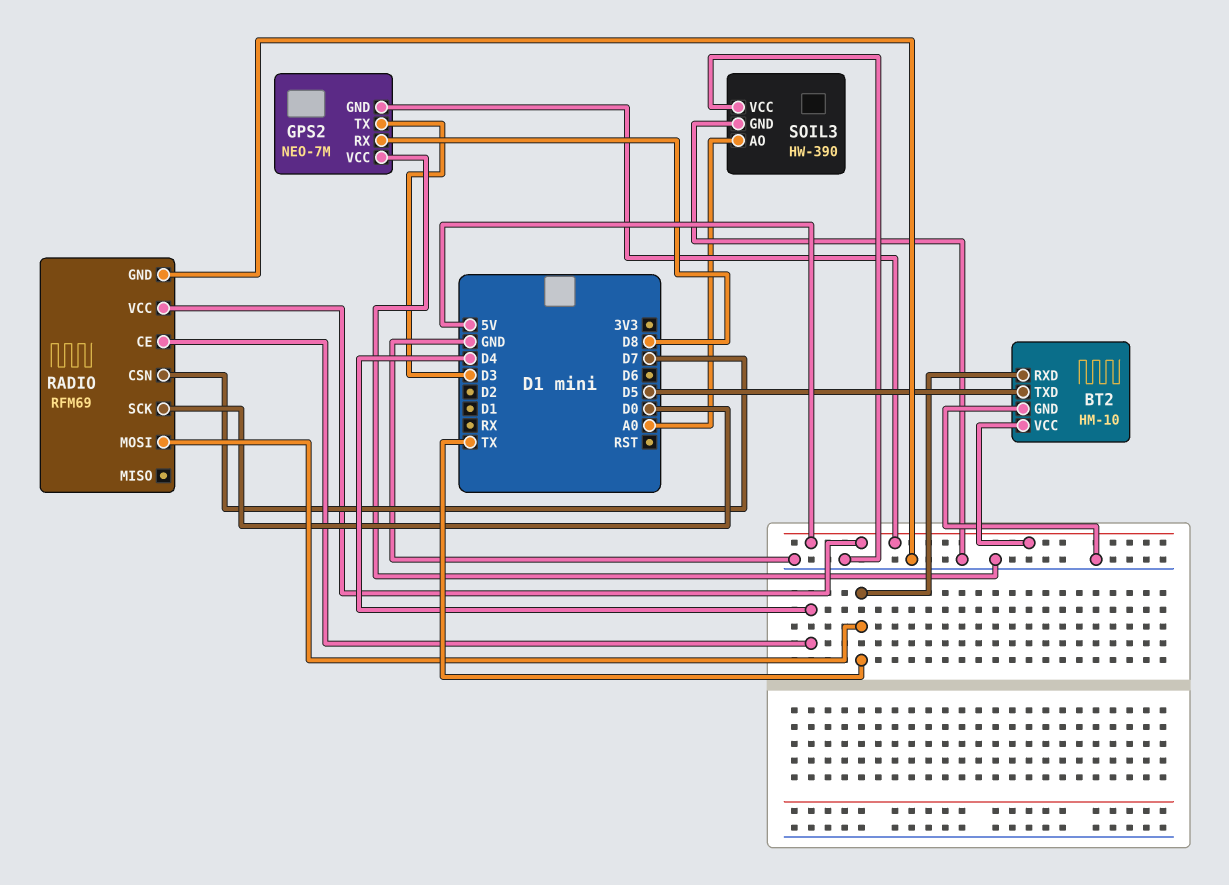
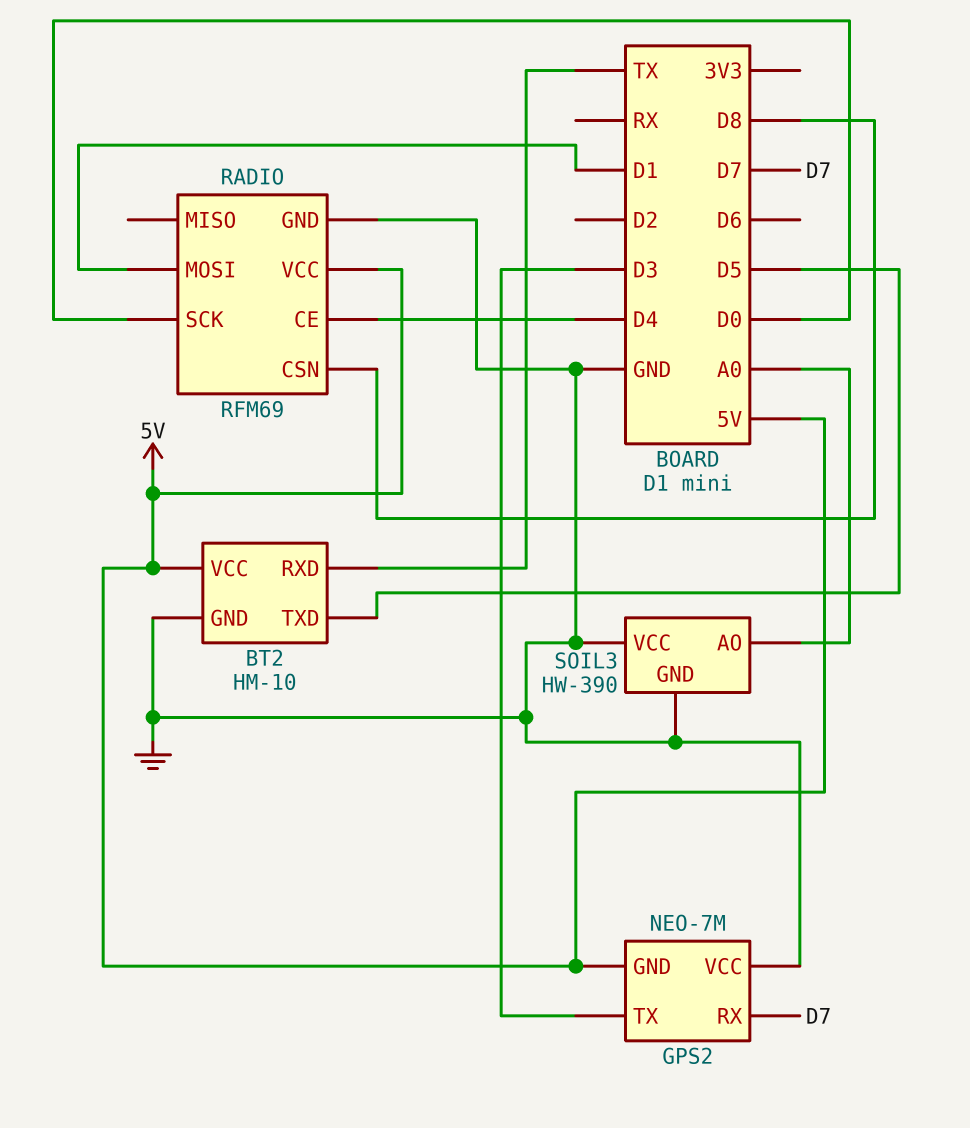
GPS2 pin RX: D8 -> D7
RADIO pin CSN: D7 -> D8
RADIO pin MOSI: TX -> D1

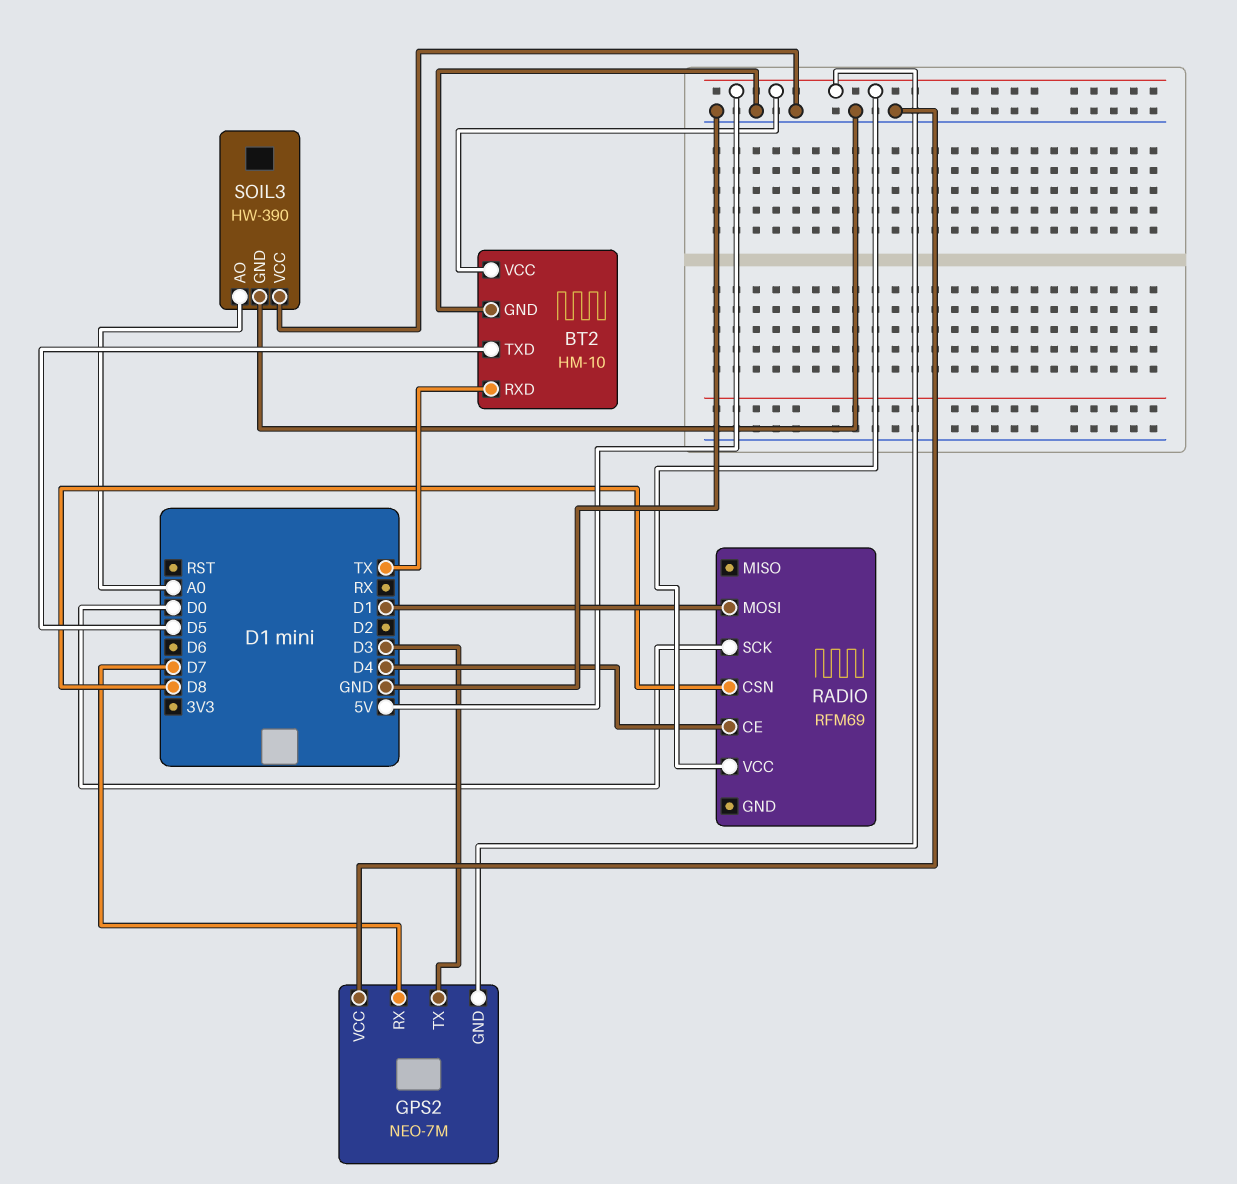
RADIO pin GND: GND -> none

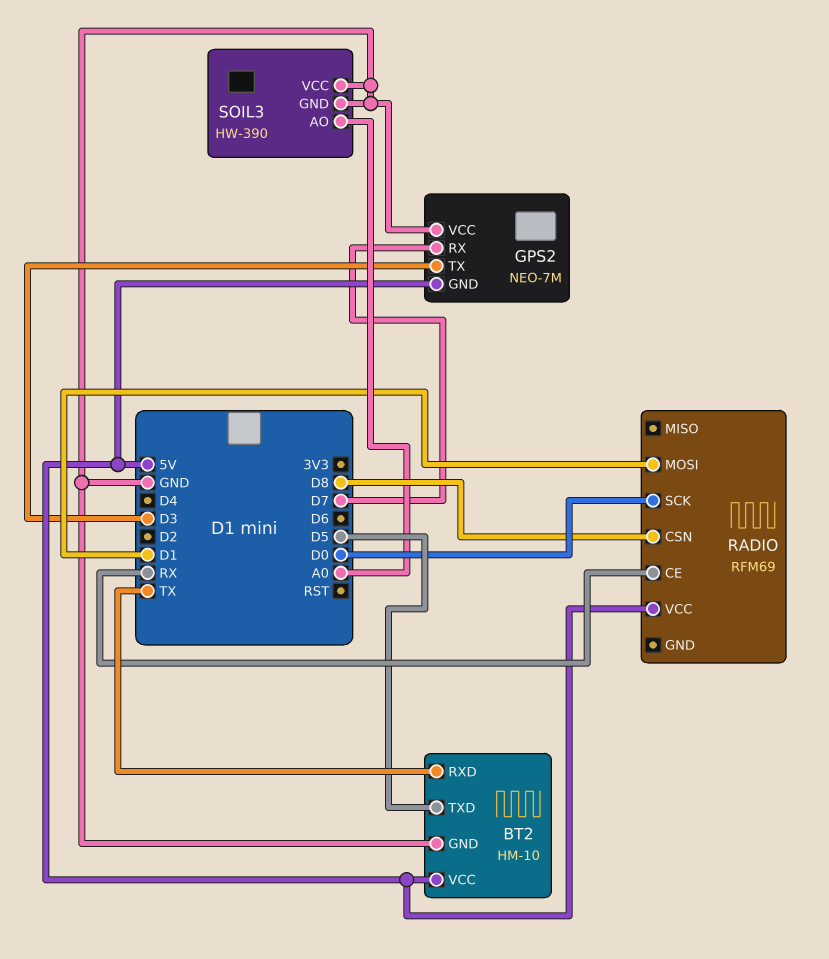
RADIO pin CE: D4 -> RX

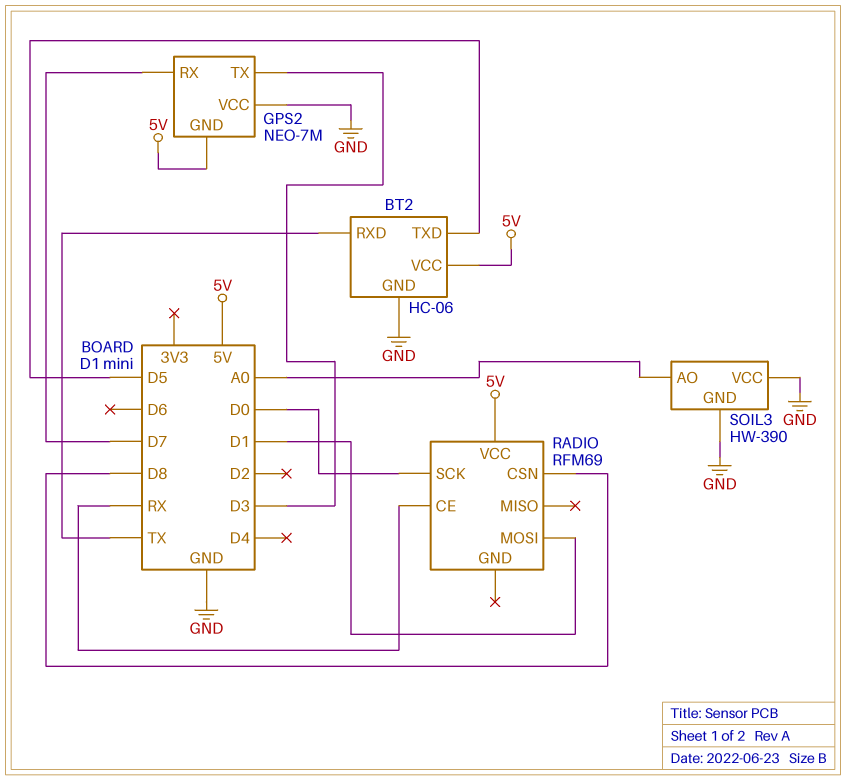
BT2: HM-10 -> HC-06

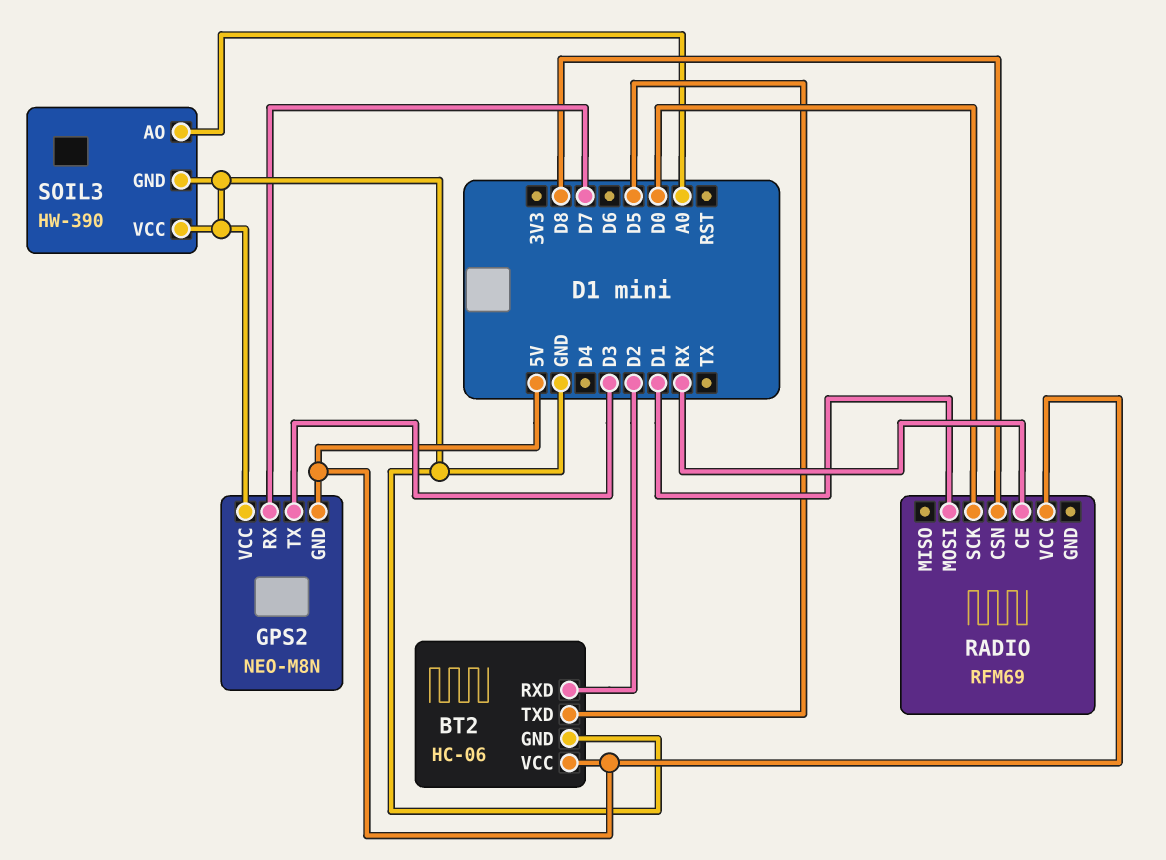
BT2 pin RXD: TX -> D2
GPS2: NEO-7M -> NEO-M8N

